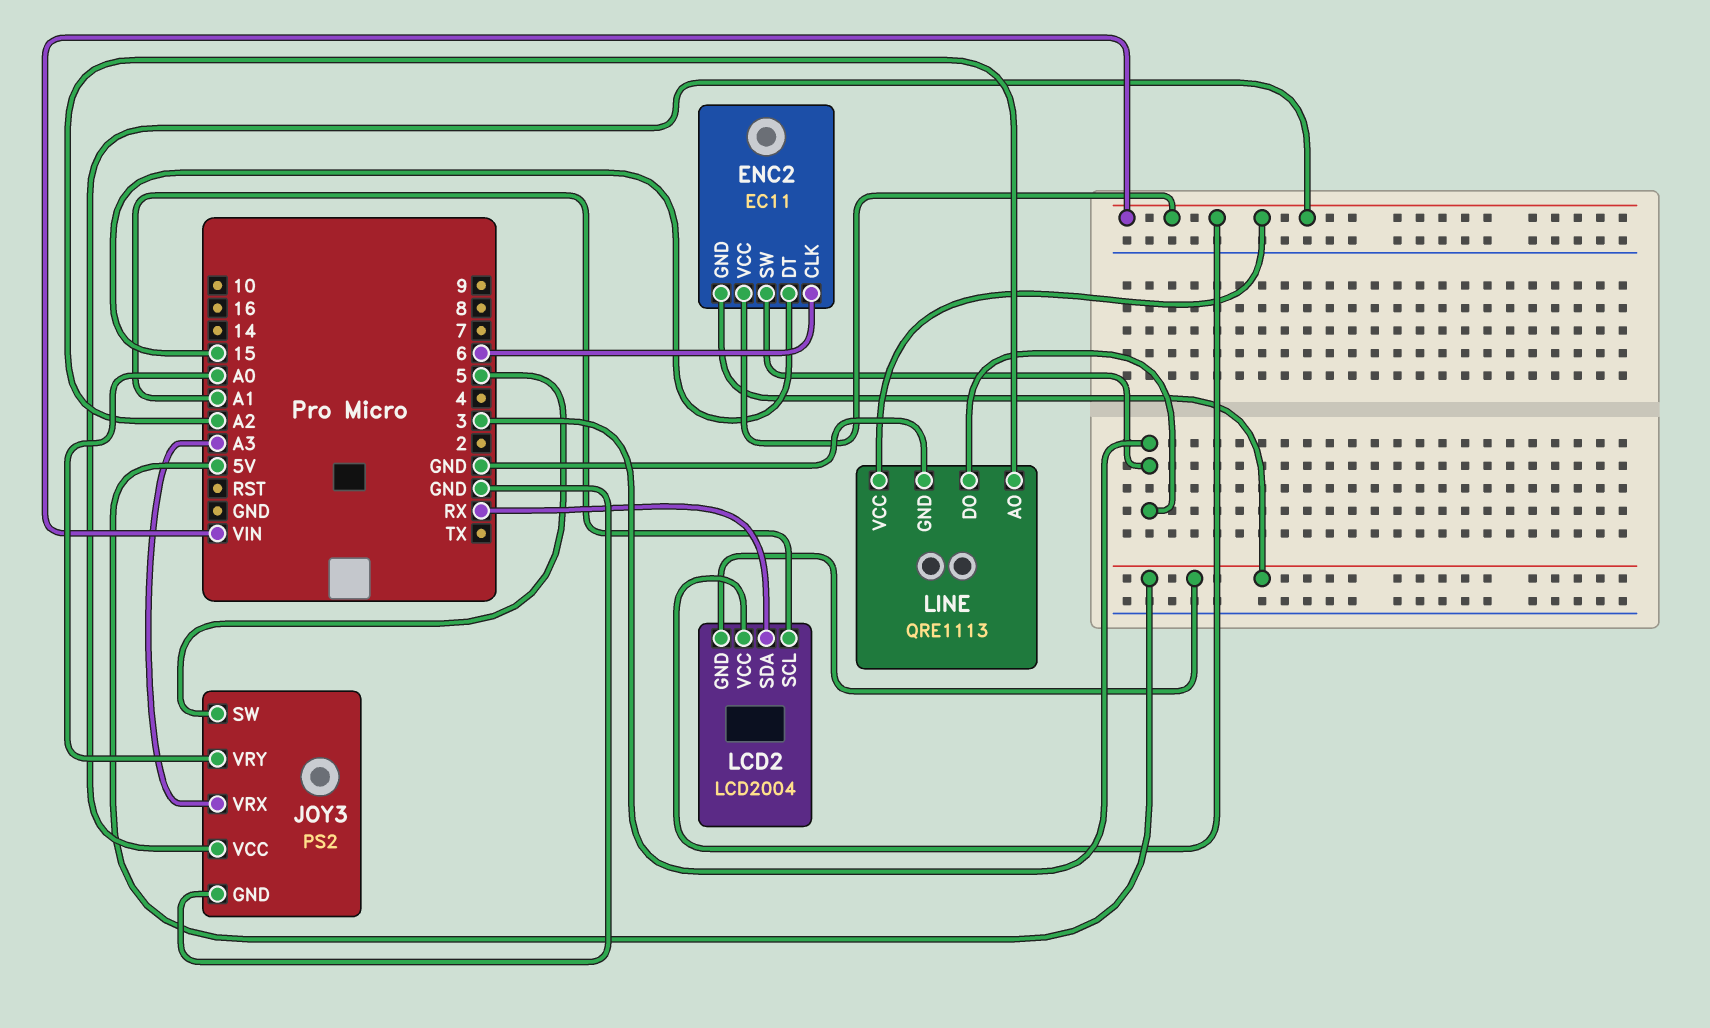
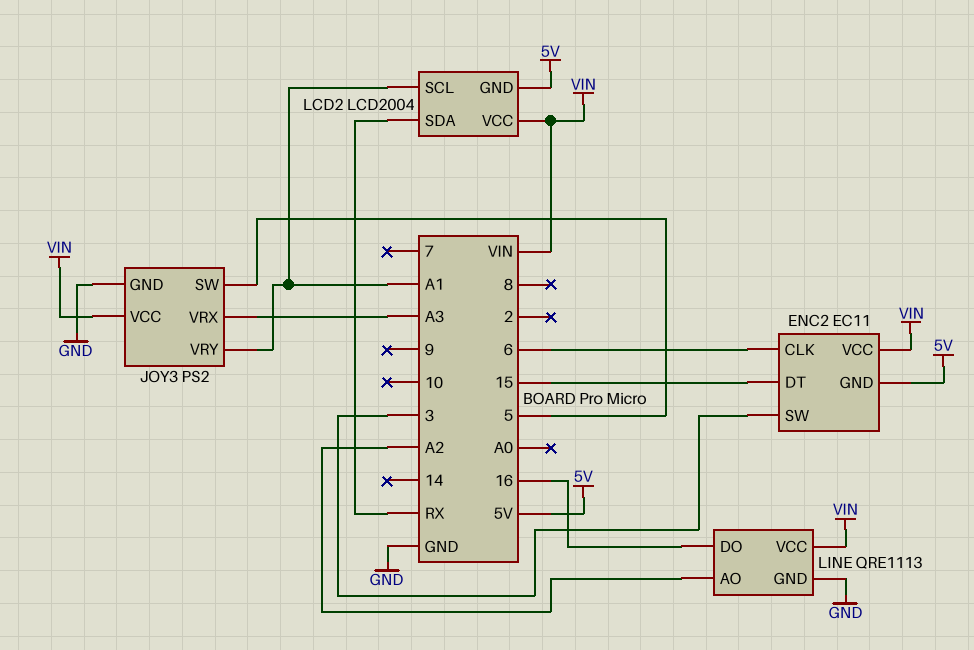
JOY3 pin VRY: A0 -> A1
LINE pin DO: 3 -> 16

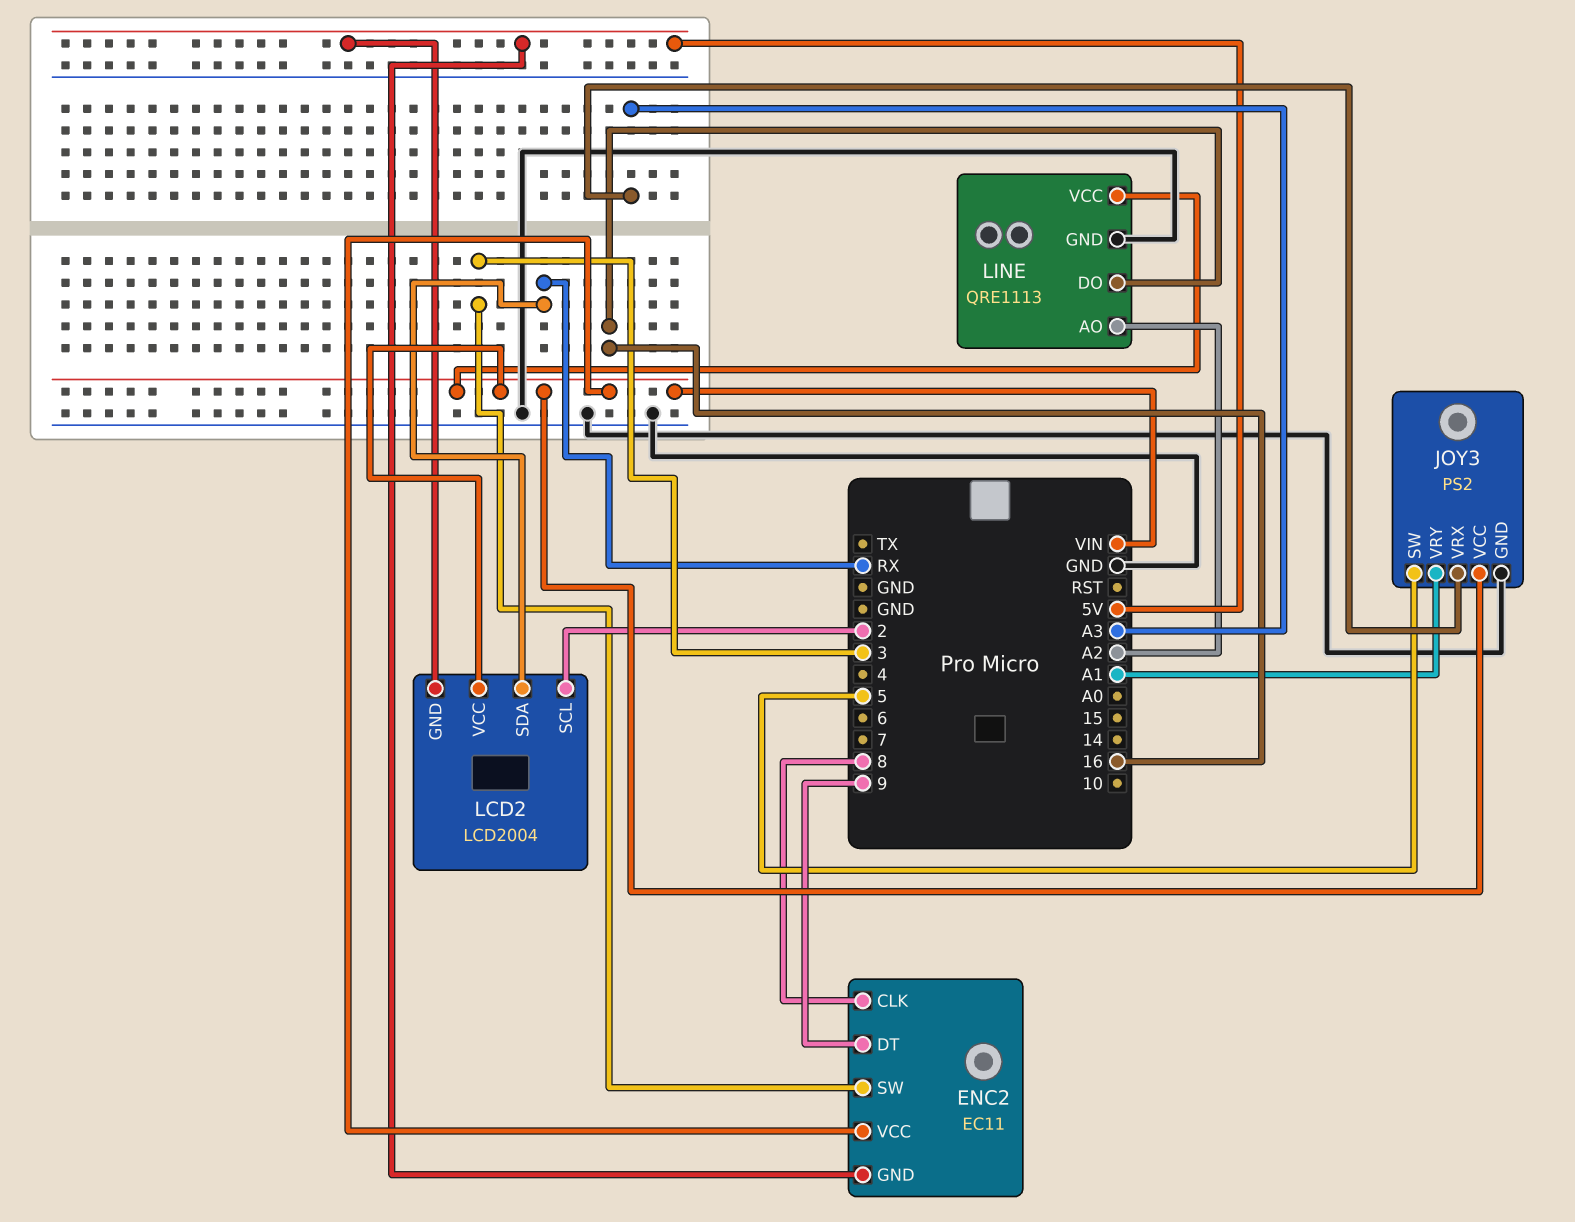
ENC2 pin CLK: 6 -> 8
ENC2 pin DT: 15 -> 9
LCD2 pin SCL: A1 -> 2

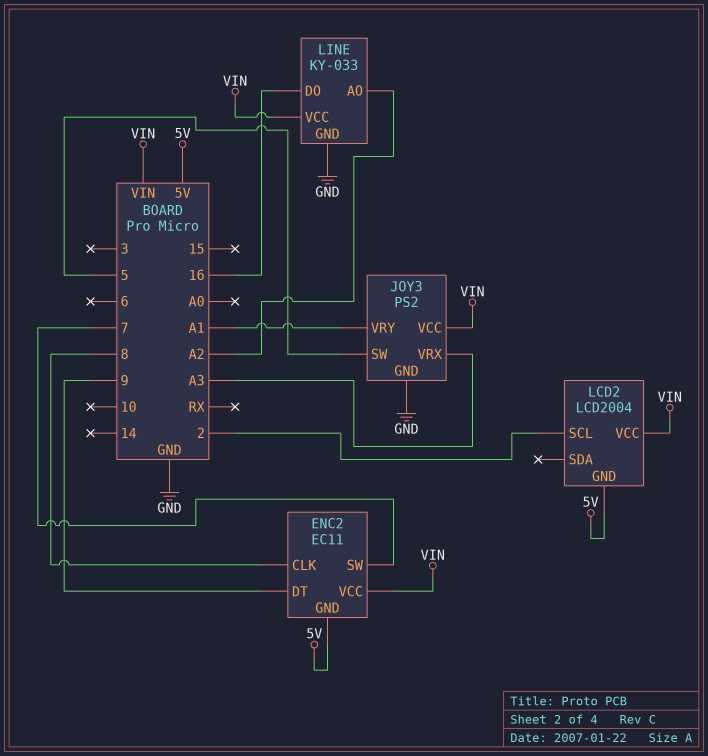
ENC2 pin SW: 3 -> 7
LCD2 pin SDA: RX -> none
LINE: QRE1113 -> KY-033

